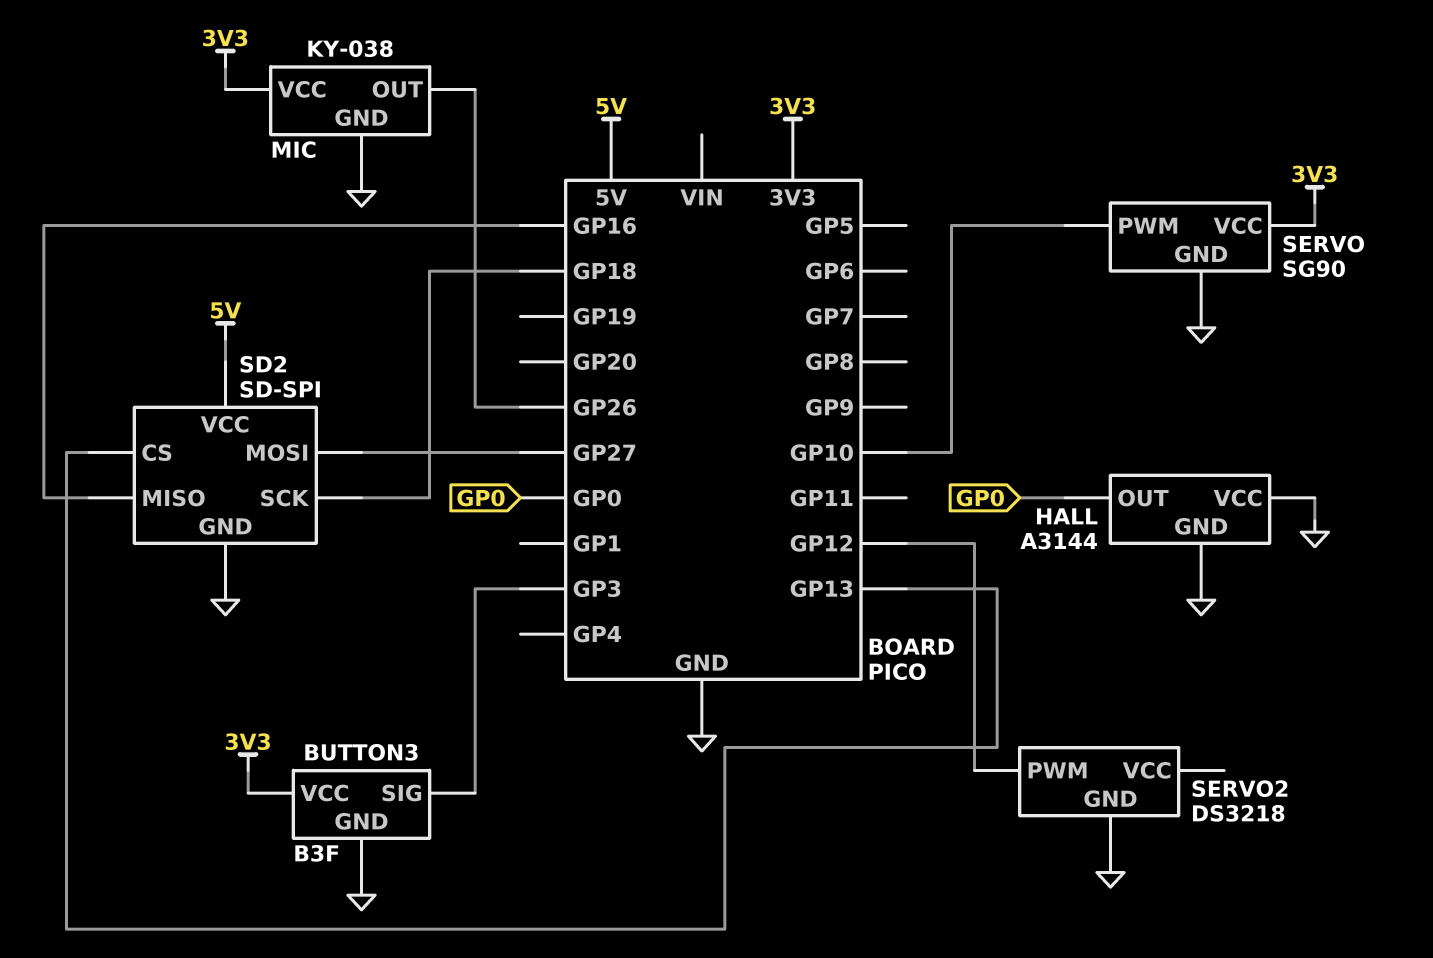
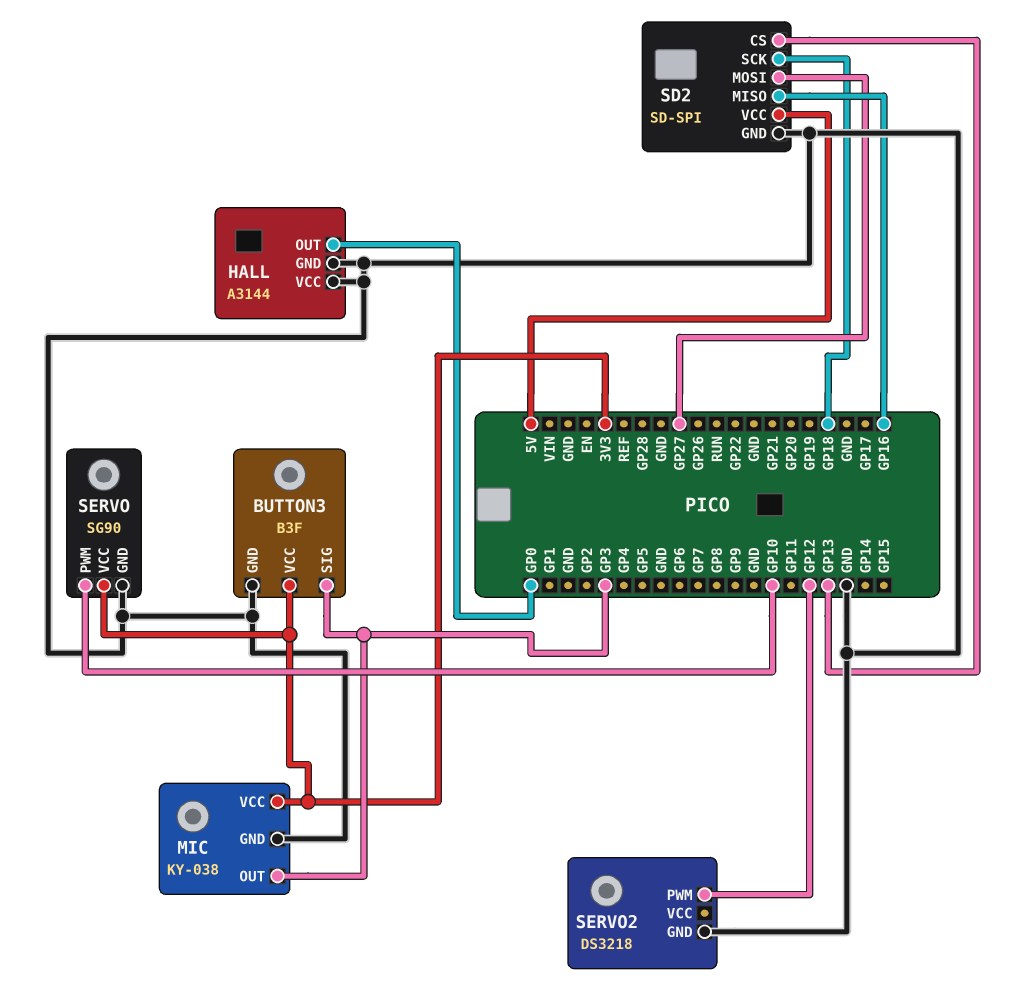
MIC pin OUT: GP26 -> GP3

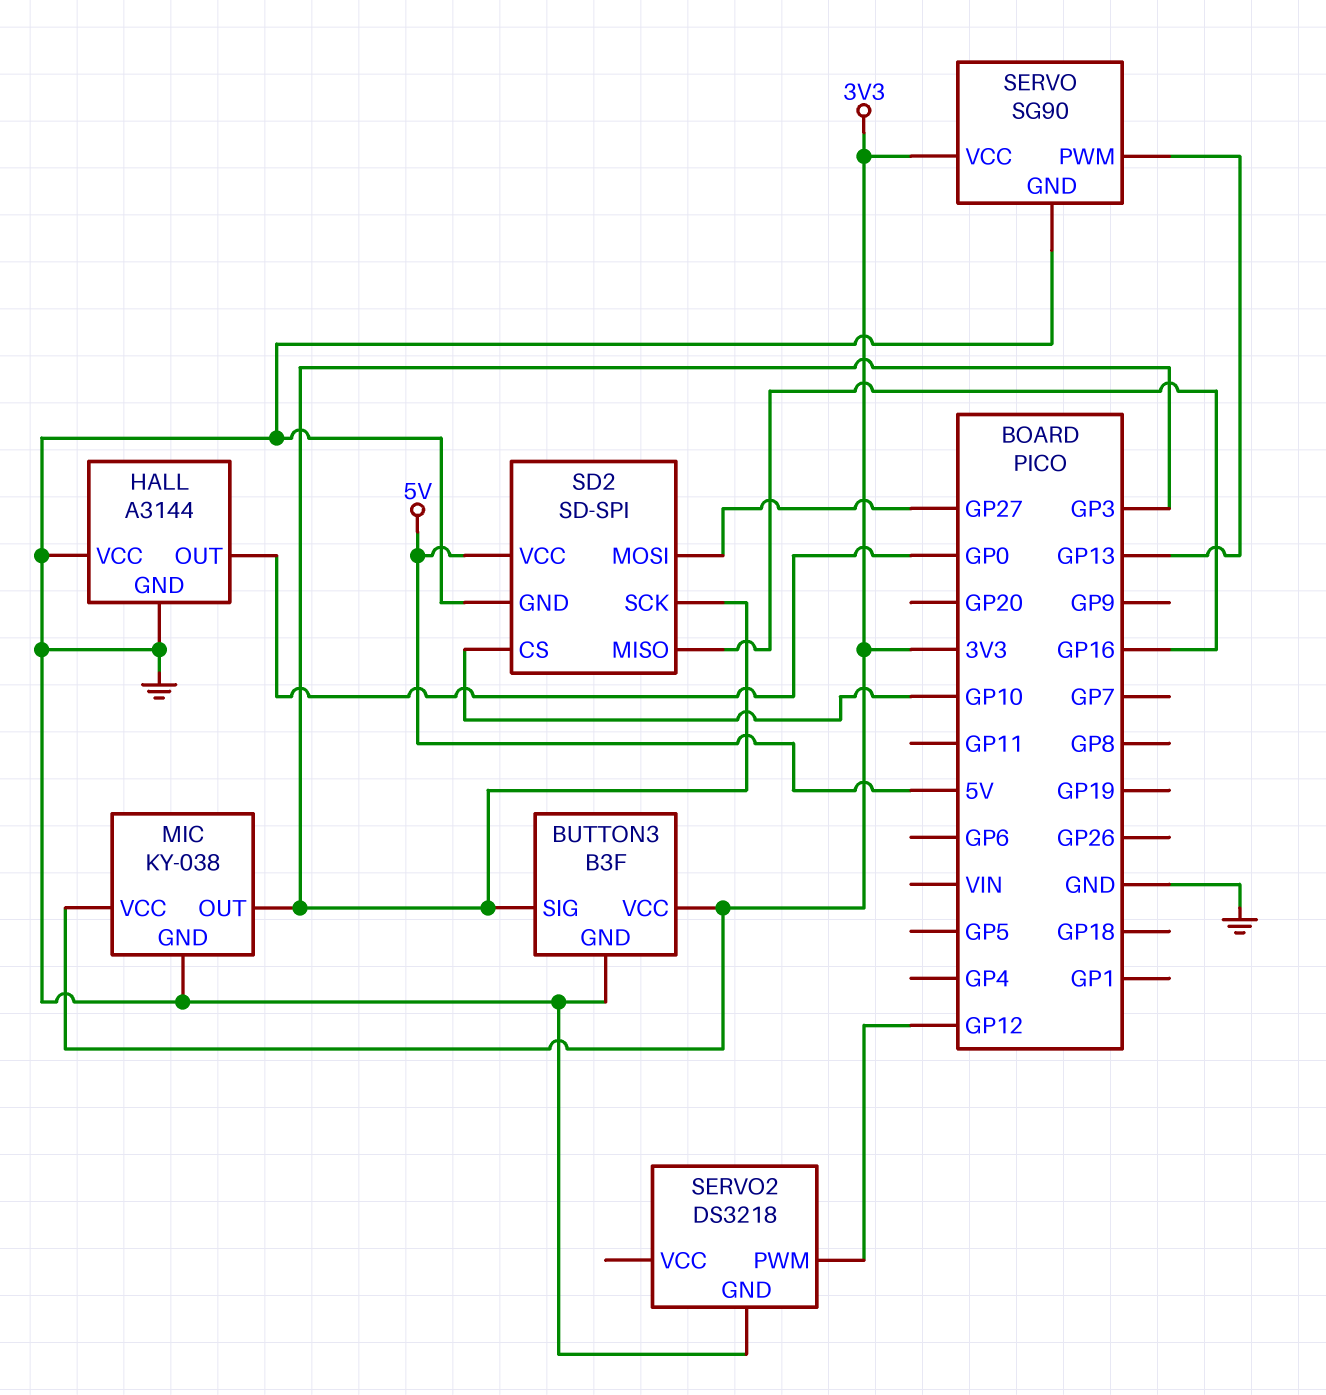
SD2 pin CS: GP13 -> GP10
SD2 pin SCK: GP18 -> GP3
SERVO pin PWM: GP10 -> GP13

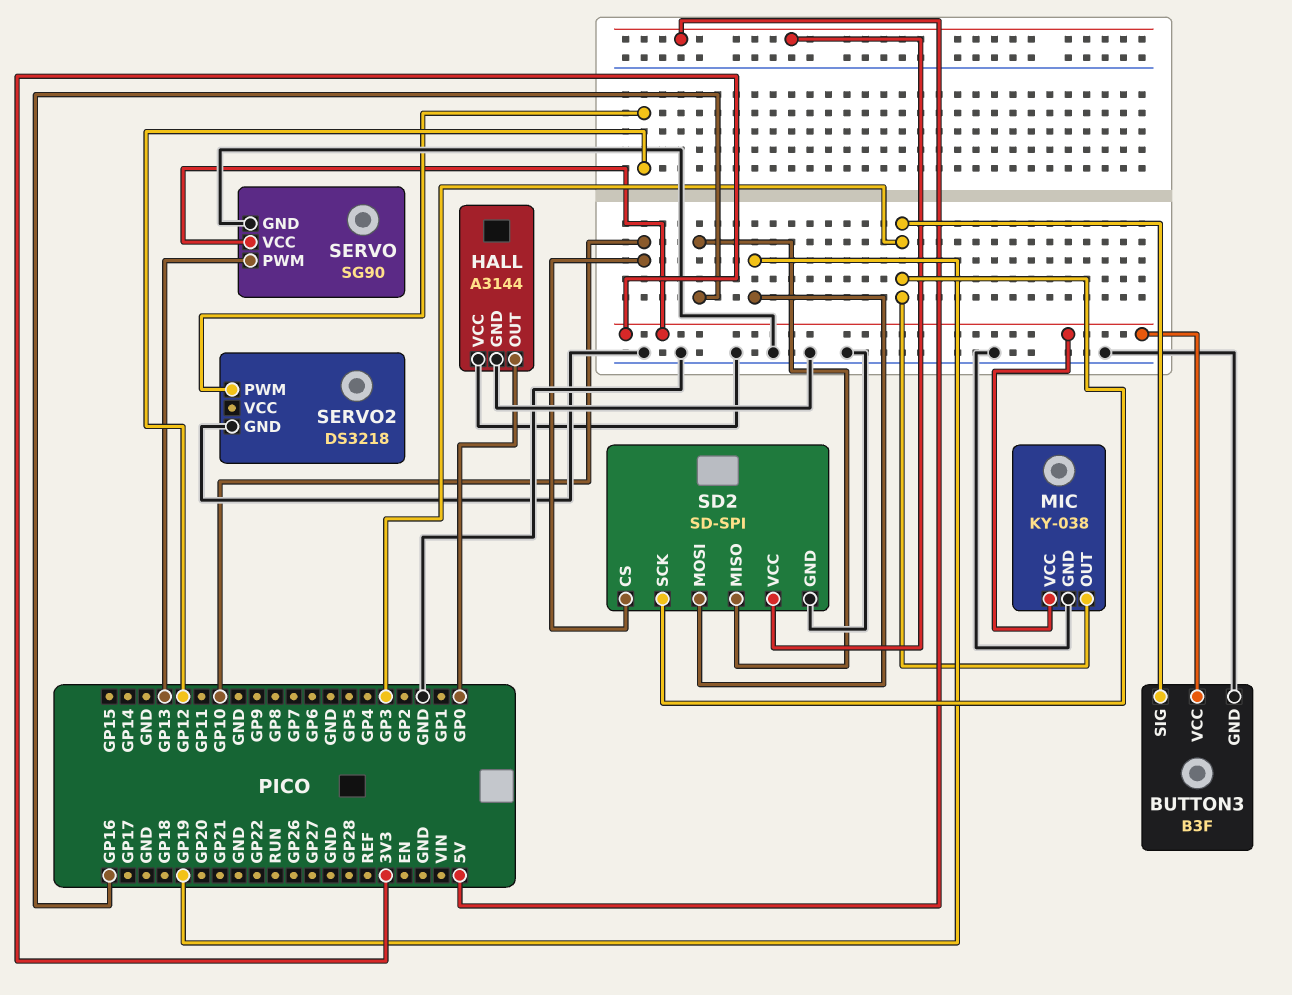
SD2 pin MOSI: GP27 -> GP19

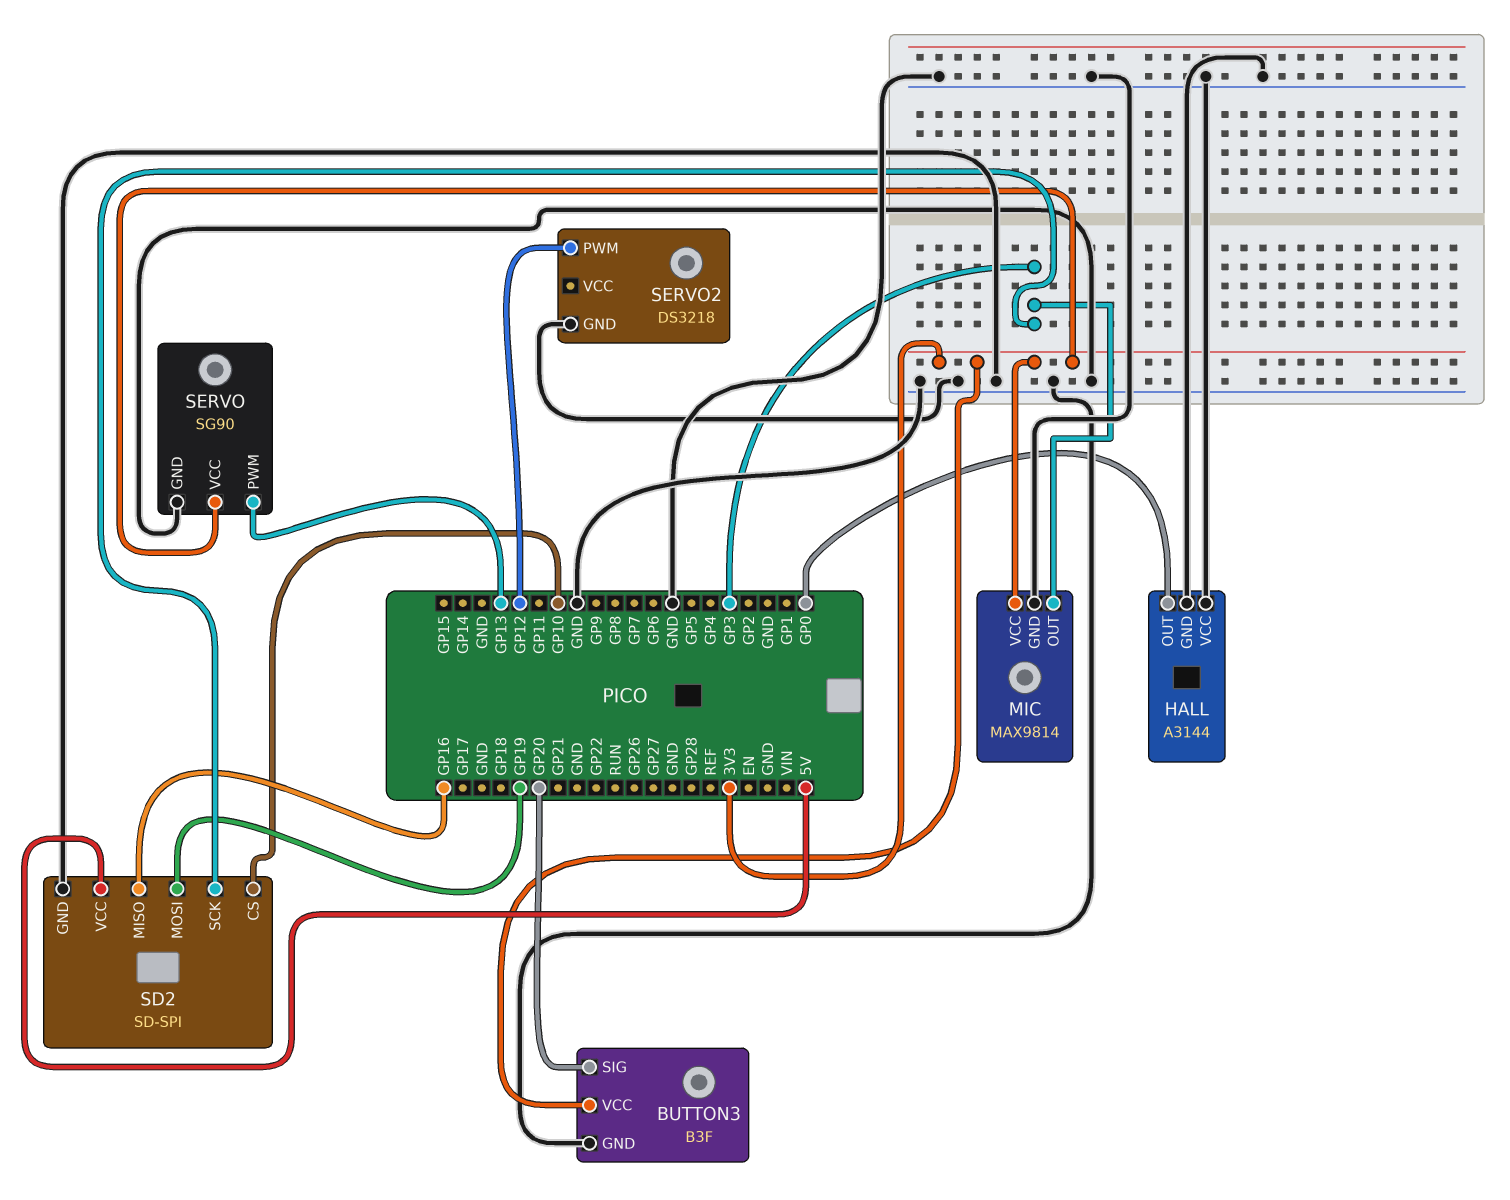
BUTTON3 pin SIG: GP3 -> GP20
MIC: KY-038 -> MAX9814

